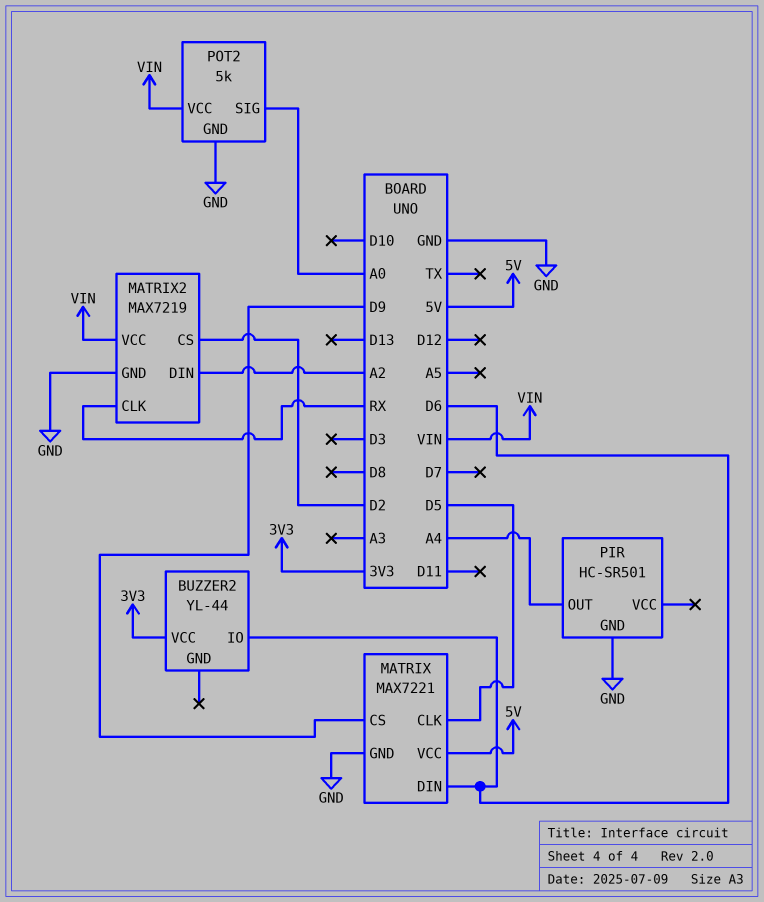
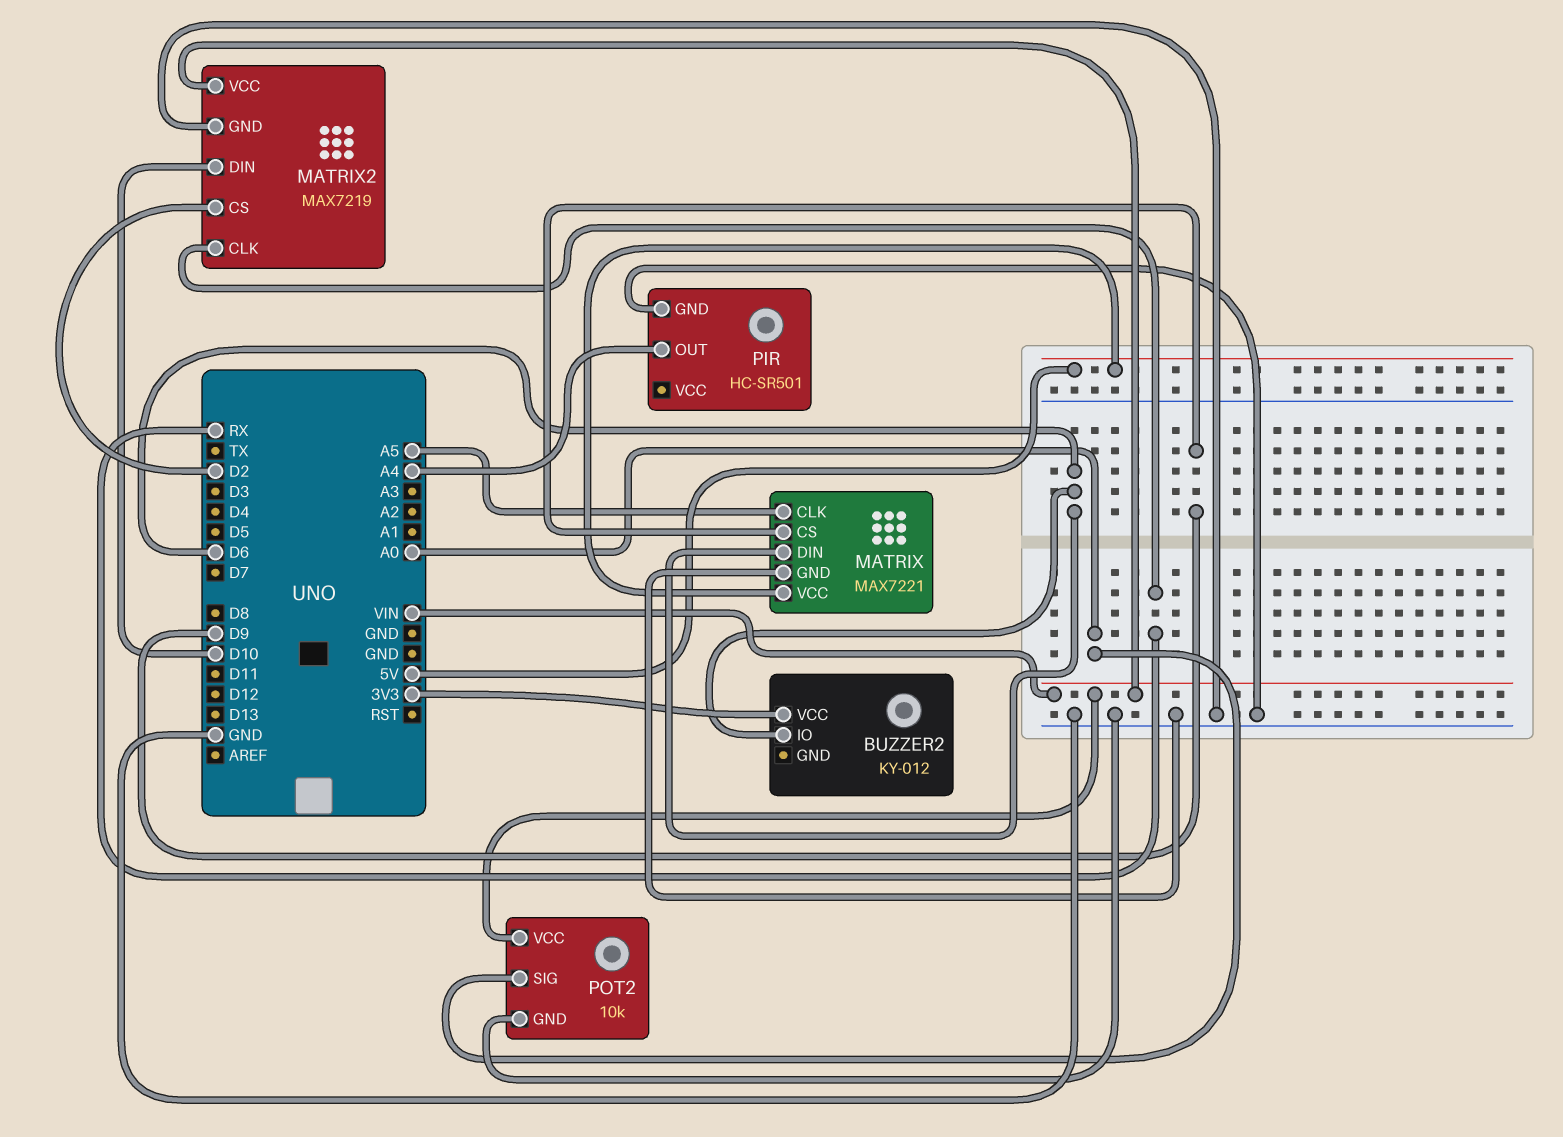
BUZZER2: YL-44 -> KY-012
MATRIX pin CLK: D5 -> A5
MATRIX2 pin DIN: A2 -> D10
POT2: 5k -> 10k

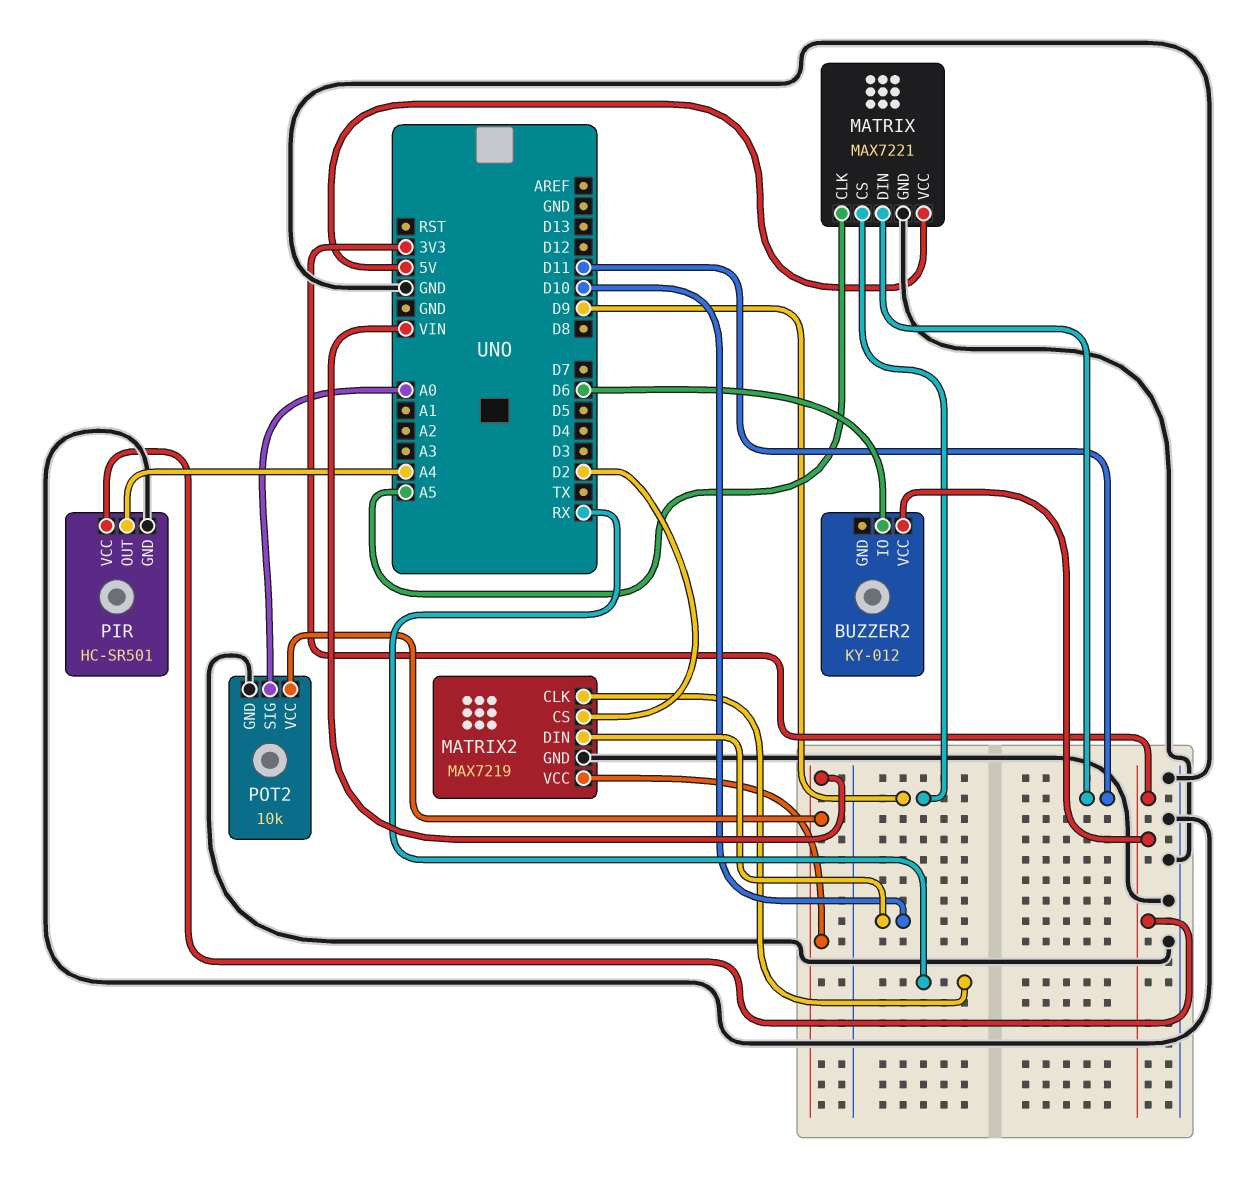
MATRIX pin DIN: D6 -> D11
PIR pin VCC: none -> 3V3

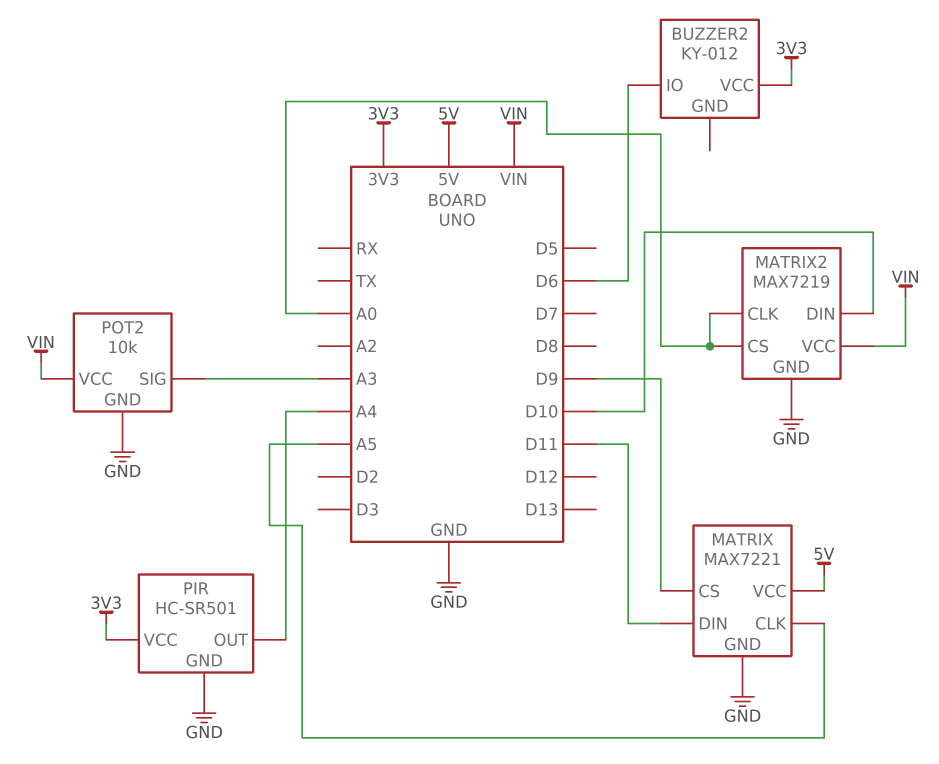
MATRIX2 pin CLK: RX -> A0
MATRIX2 pin CS: D2 -> A0
POT2 pin SIG: A0 -> A3

